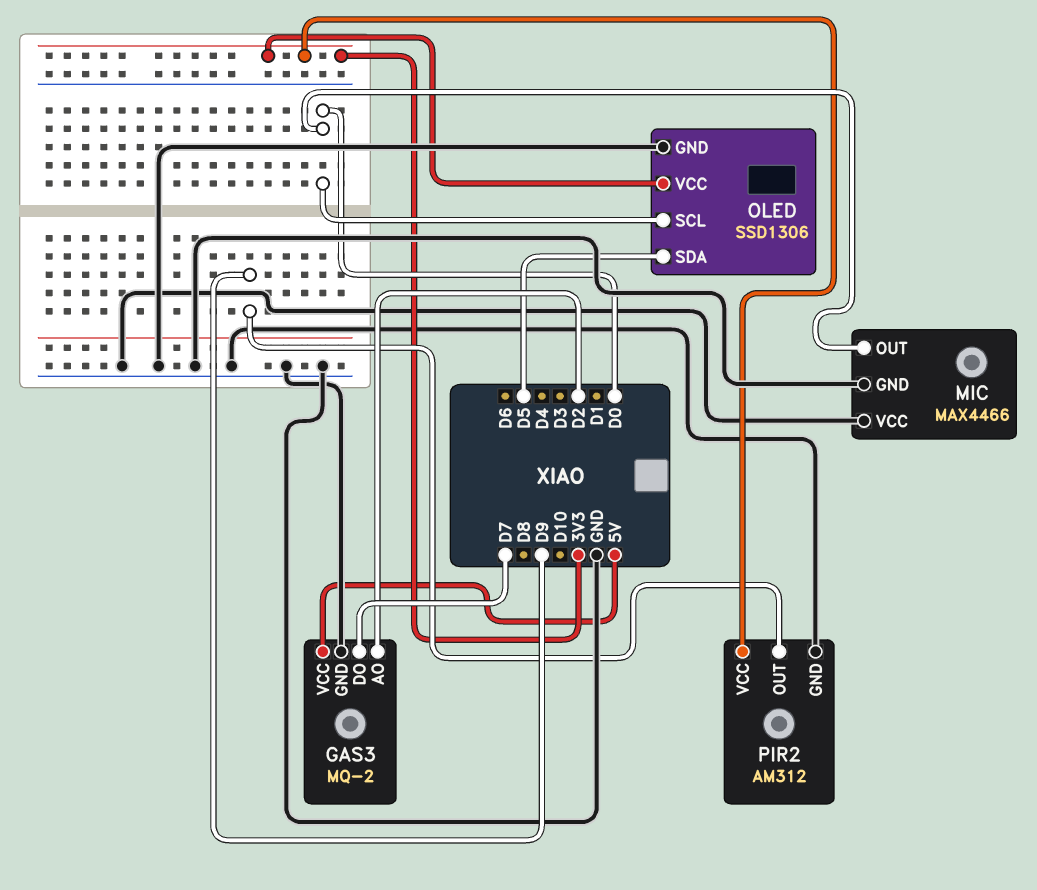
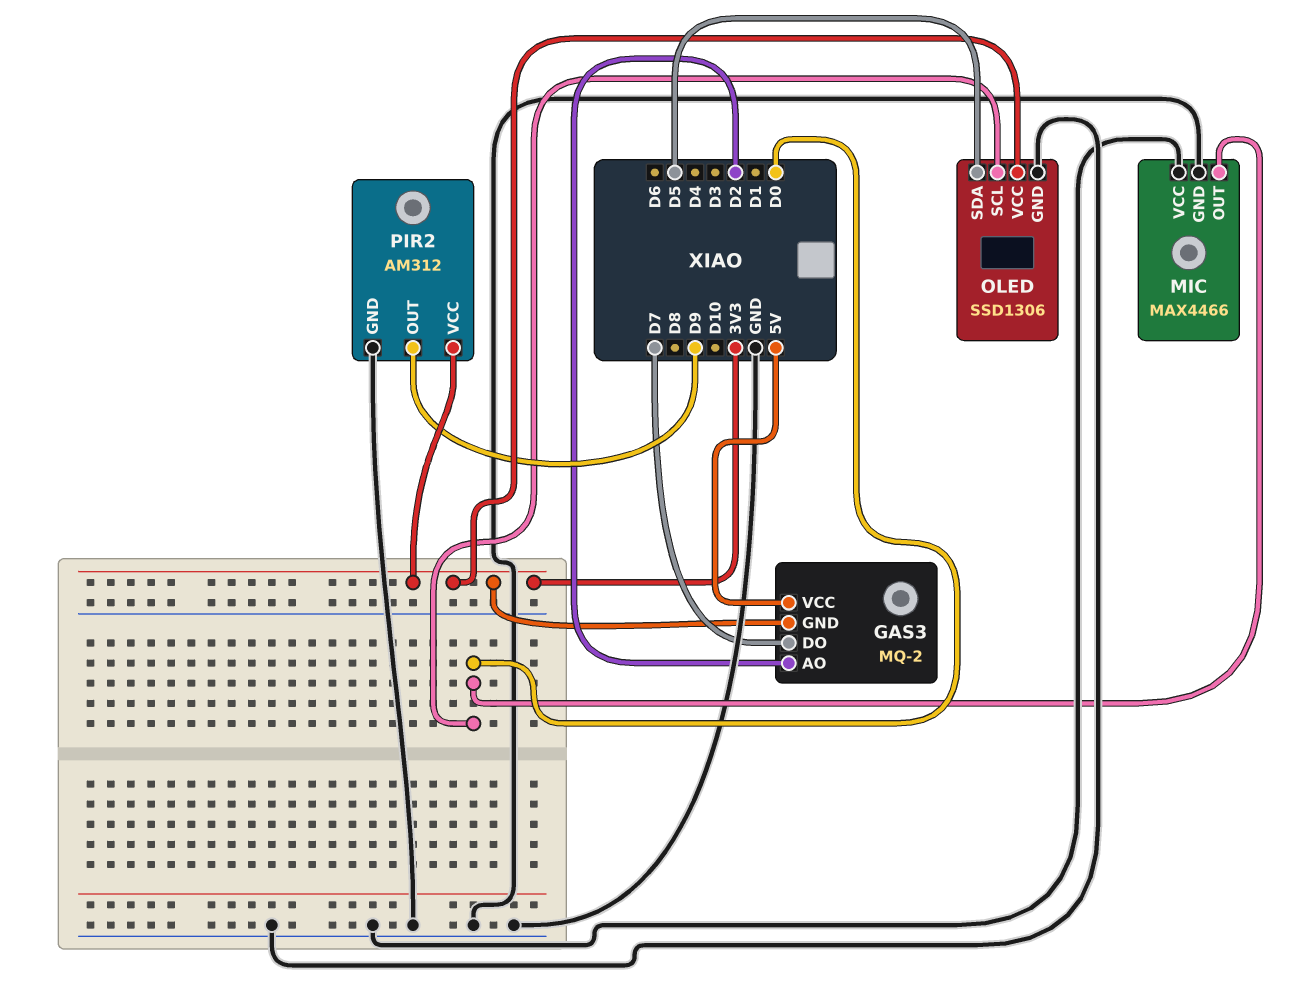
GAS3 pin GND: GND -> 3V3

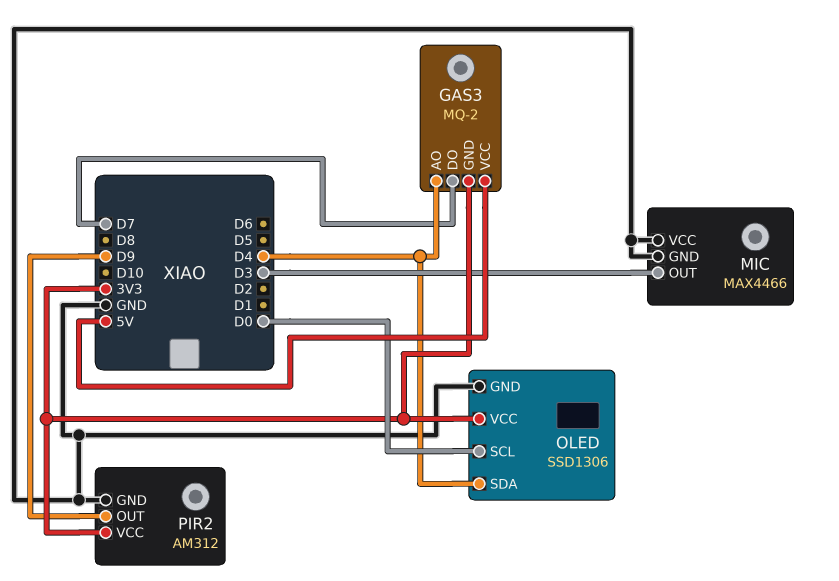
GAS3 pin AO: D2 -> D4
MIC pin OUT: D0 -> D3
OLED pin SDA: D5 -> D4

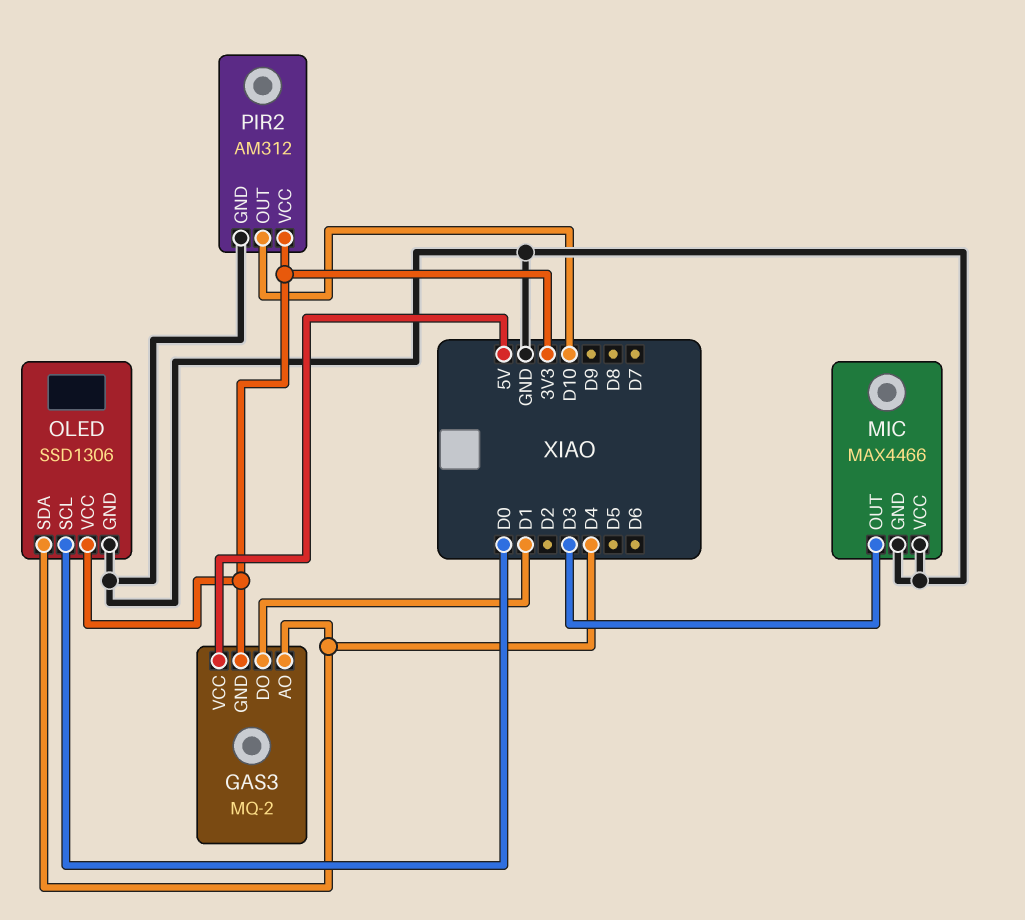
GAS3 pin DO: D7 -> D1
PIR2 pin OUT: D9 -> D10

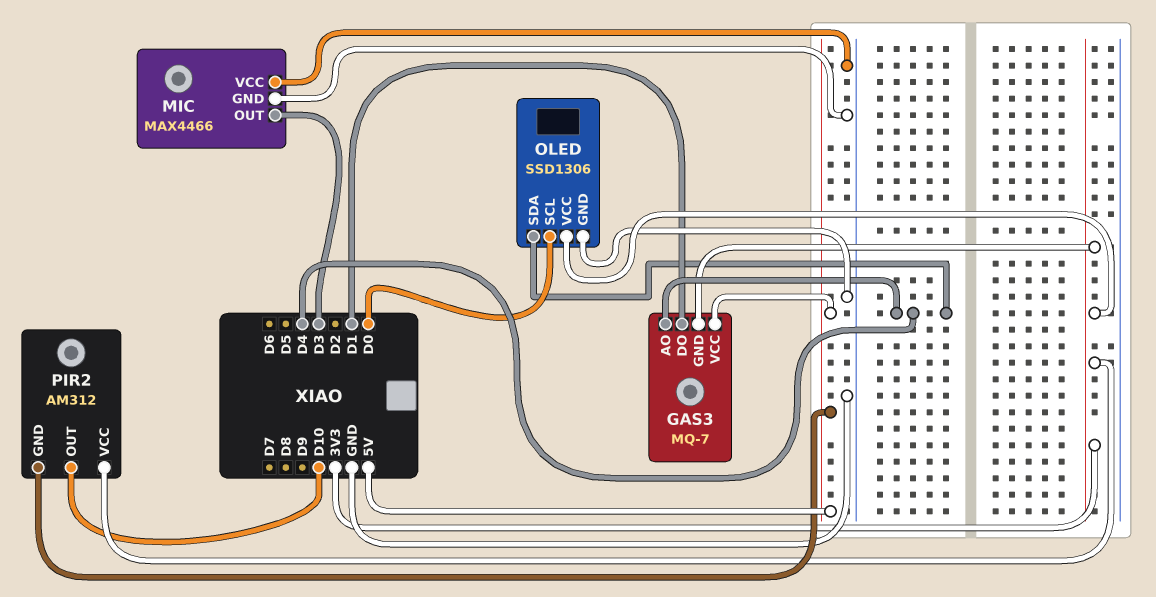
GAS3: MQ-2 -> MQ-7
PIR2 pin GND: GND -> 5V

